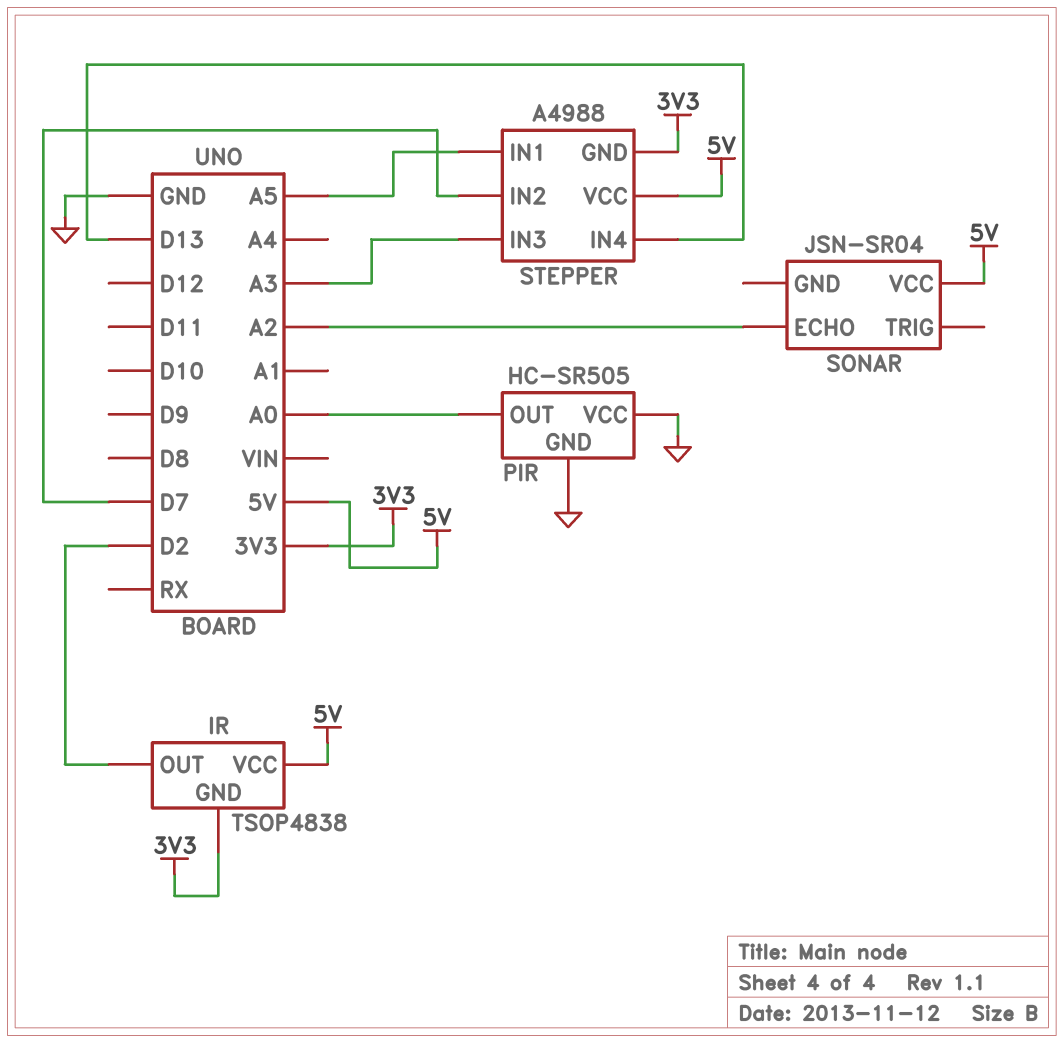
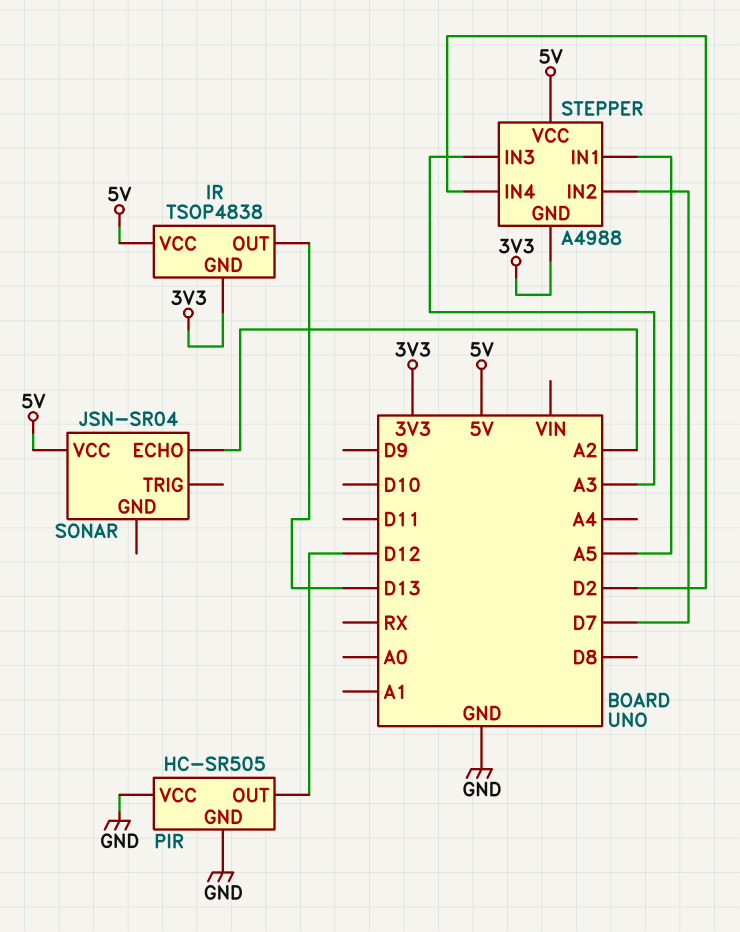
IR pin OUT: D2 -> D13
PIR pin OUT: A0 -> D12
STEPPER pin IN4: D13 -> D2

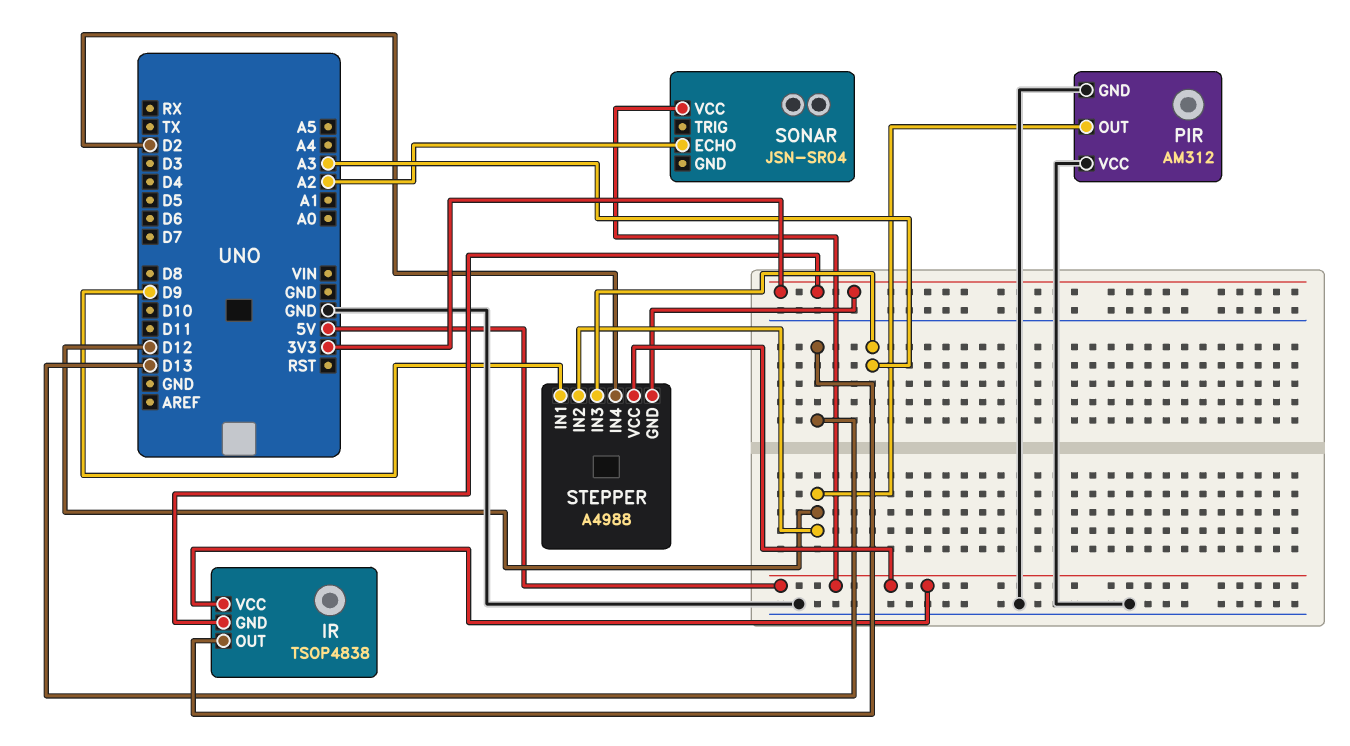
PIR: HC-SR505 -> AM312
STEPPER pin IN1: A5 -> D9
STEPPER pin IN2: D7 -> D12

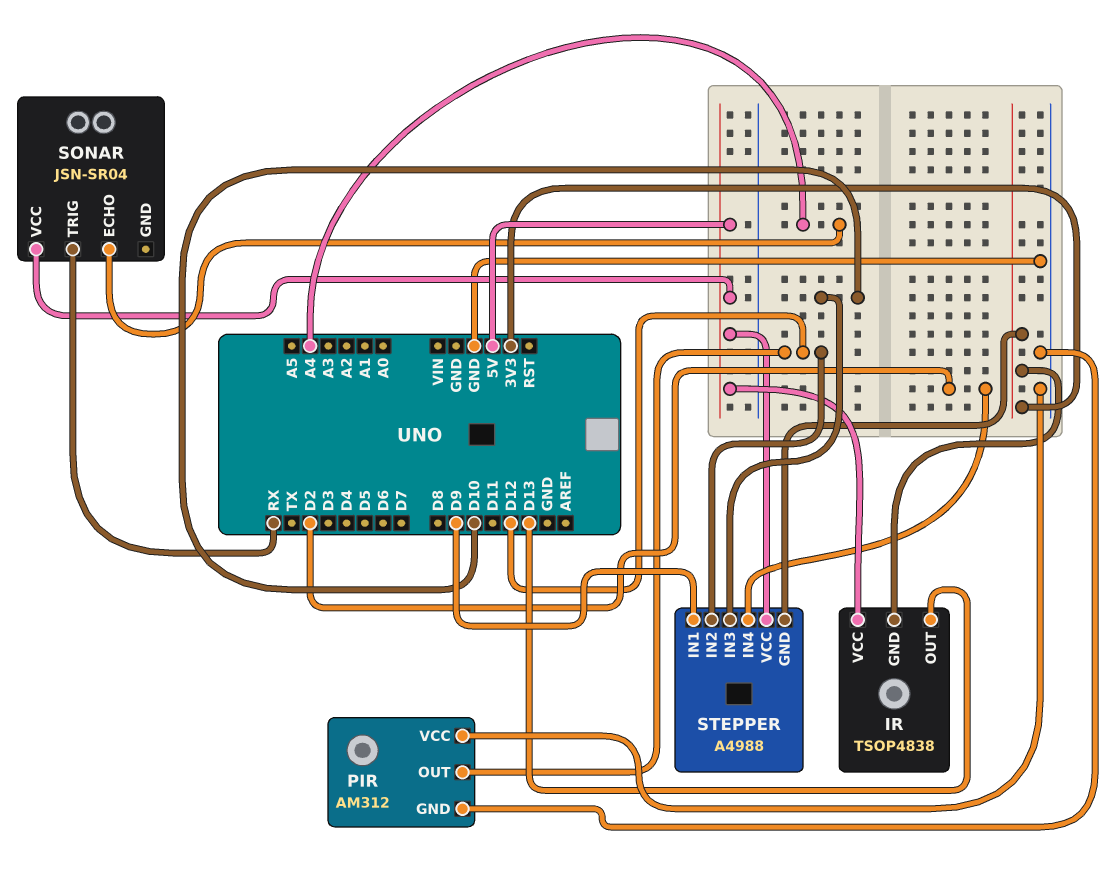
SONAR pin ECHO: A2 -> A4
SONAR pin TRIG: none -> RX
STEPPER pin IN3: A3 -> D10

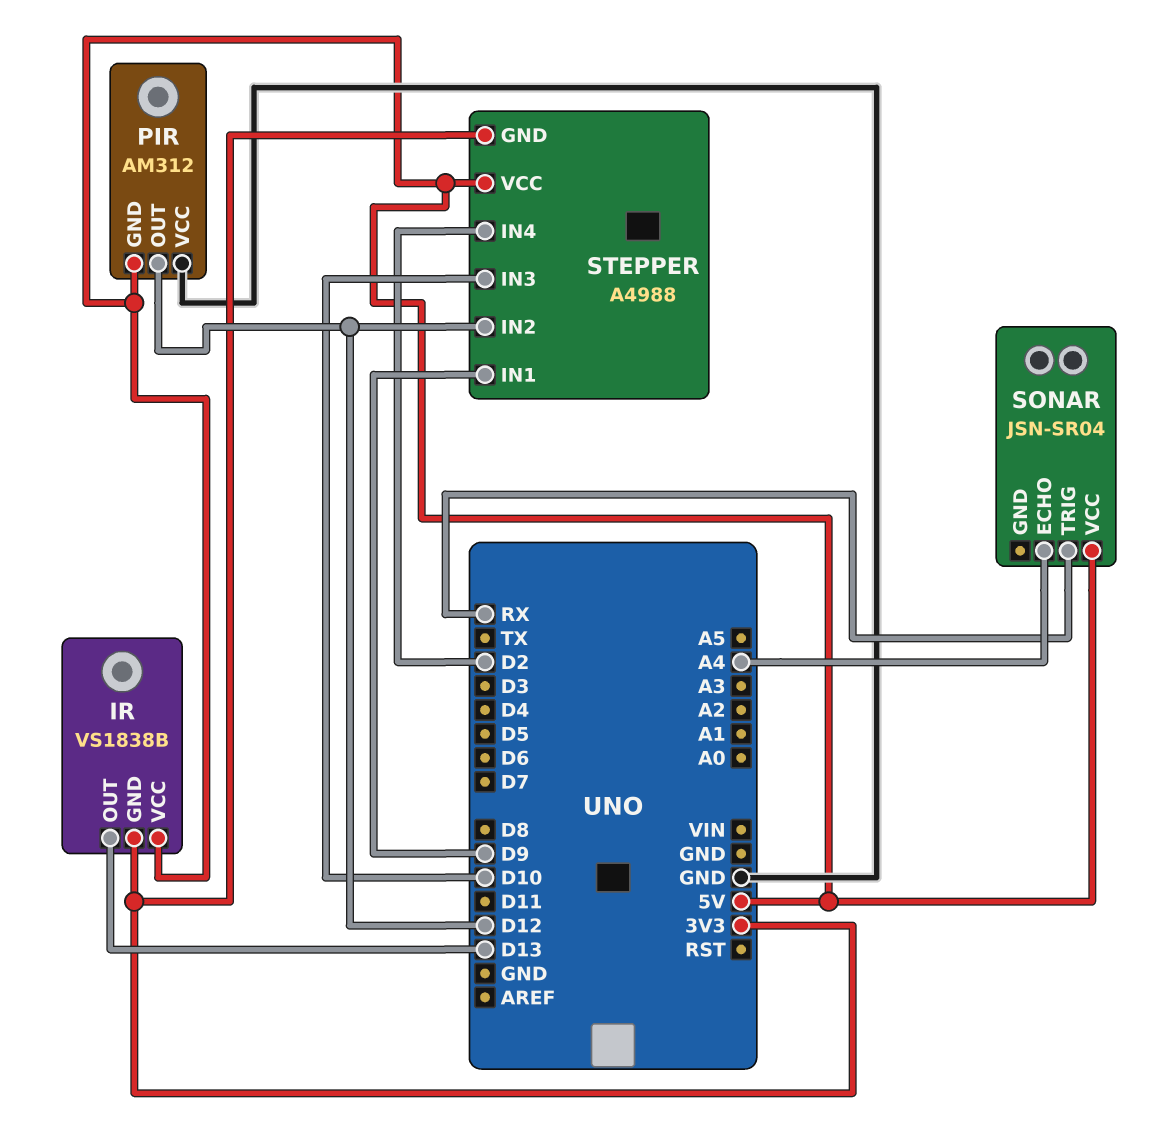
IR: TSOP4838 -> VS1838B
PIR pin GND: GND -> 5V

